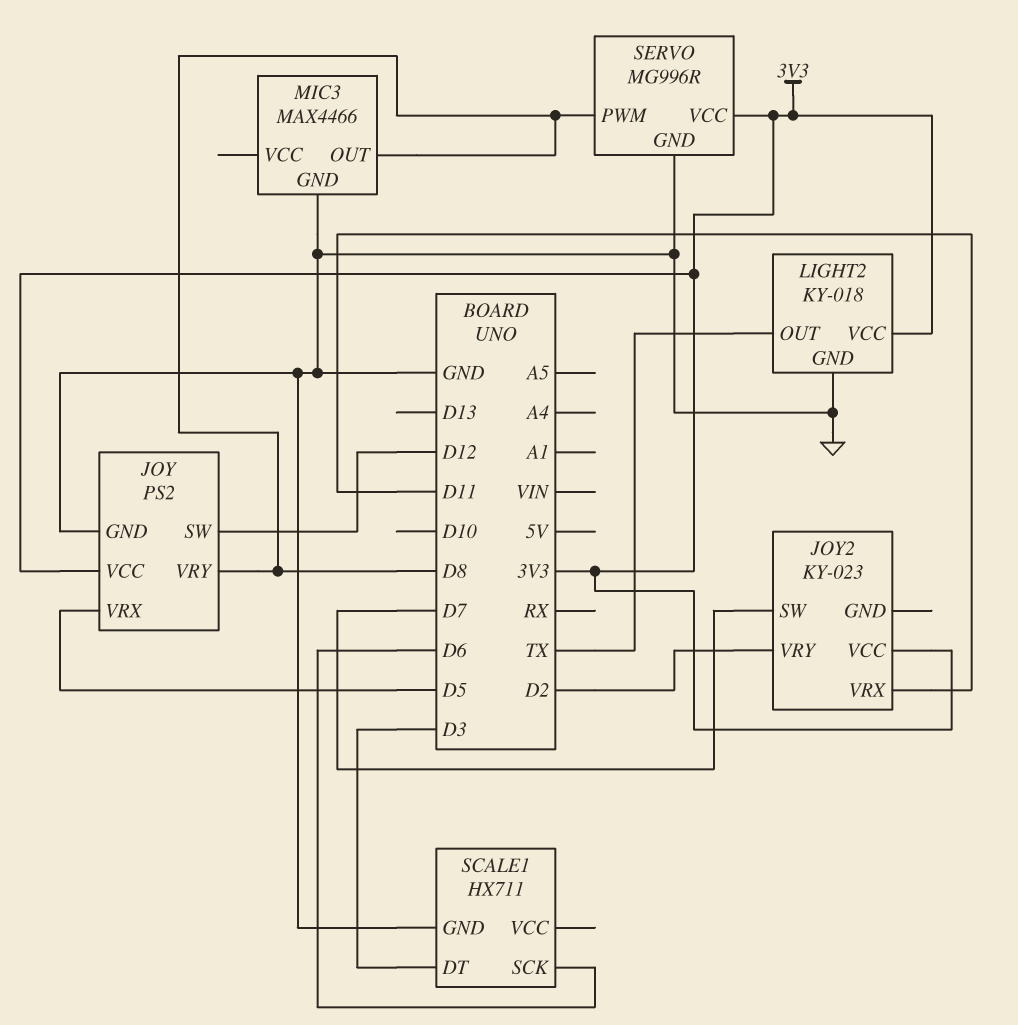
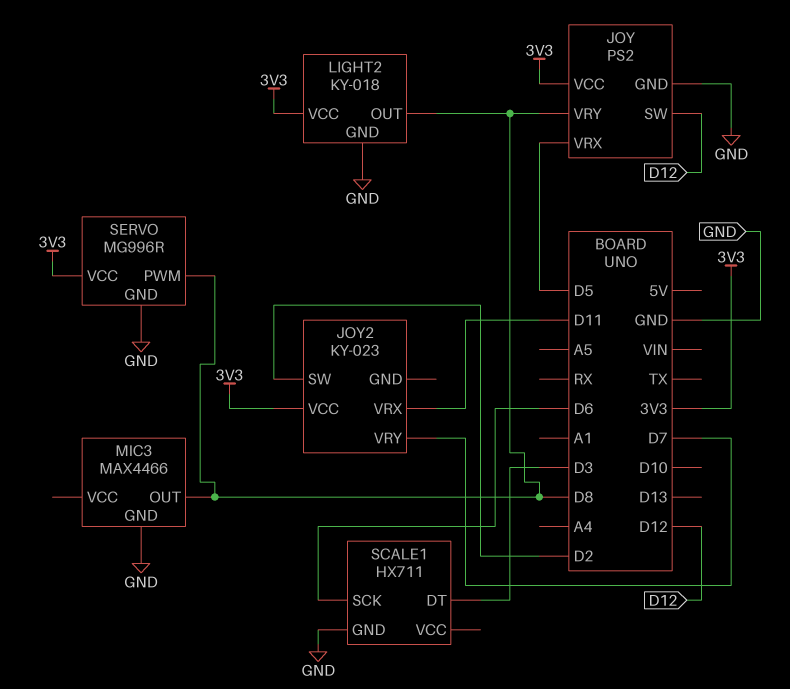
JOY2 pin SW: D7 -> D2
JOY2 pin VRY: D2 -> D7
LIGHT2 pin OUT: TX -> D8

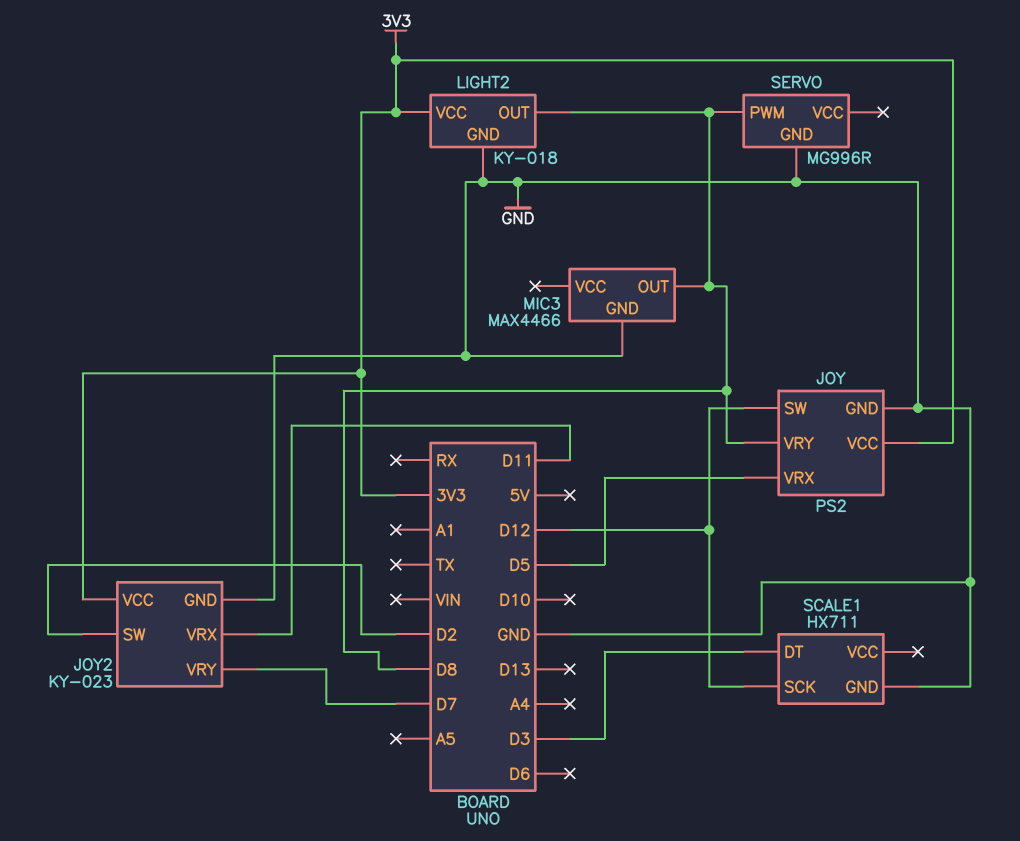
JOY2 pin GND: none -> GND
SCALE1 pin SCK: D6 -> D12
SERVO pin VCC: 3V3 -> none

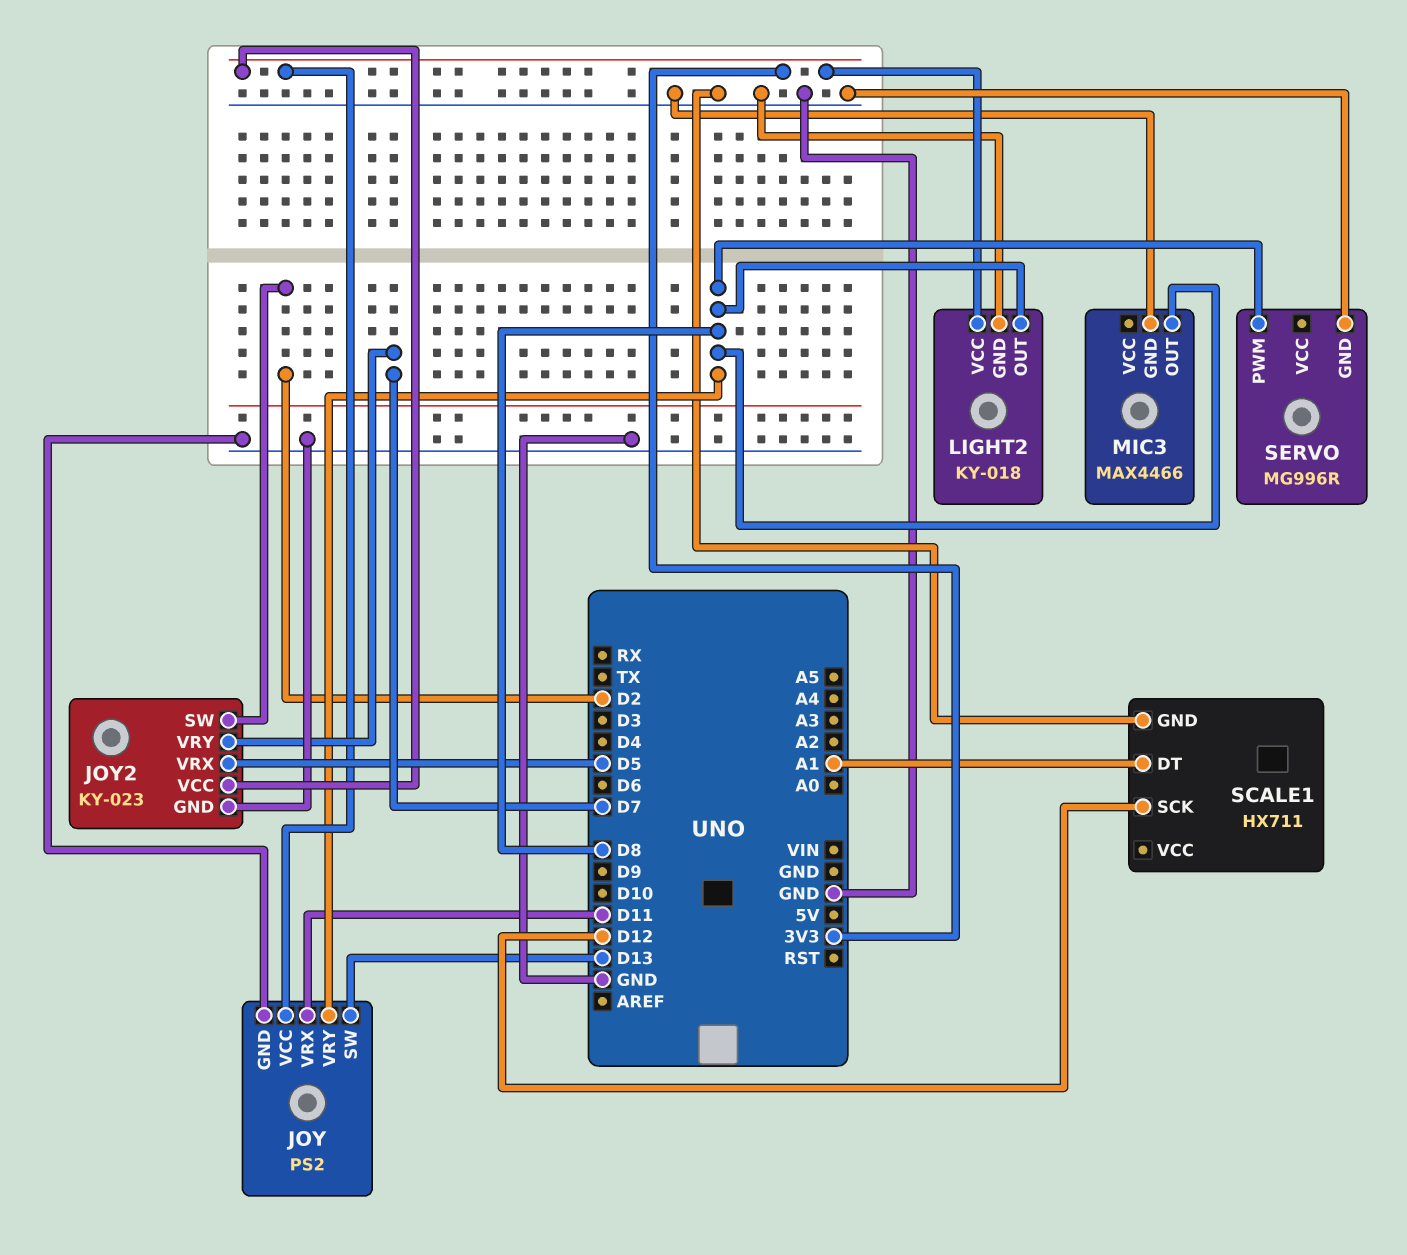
JOY pin SW: D12 -> D13
JOY pin VRX: D5 -> D11
JOY2 pin VRX: D11 -> D5
SCALE1 pin DT: D3 -> A1

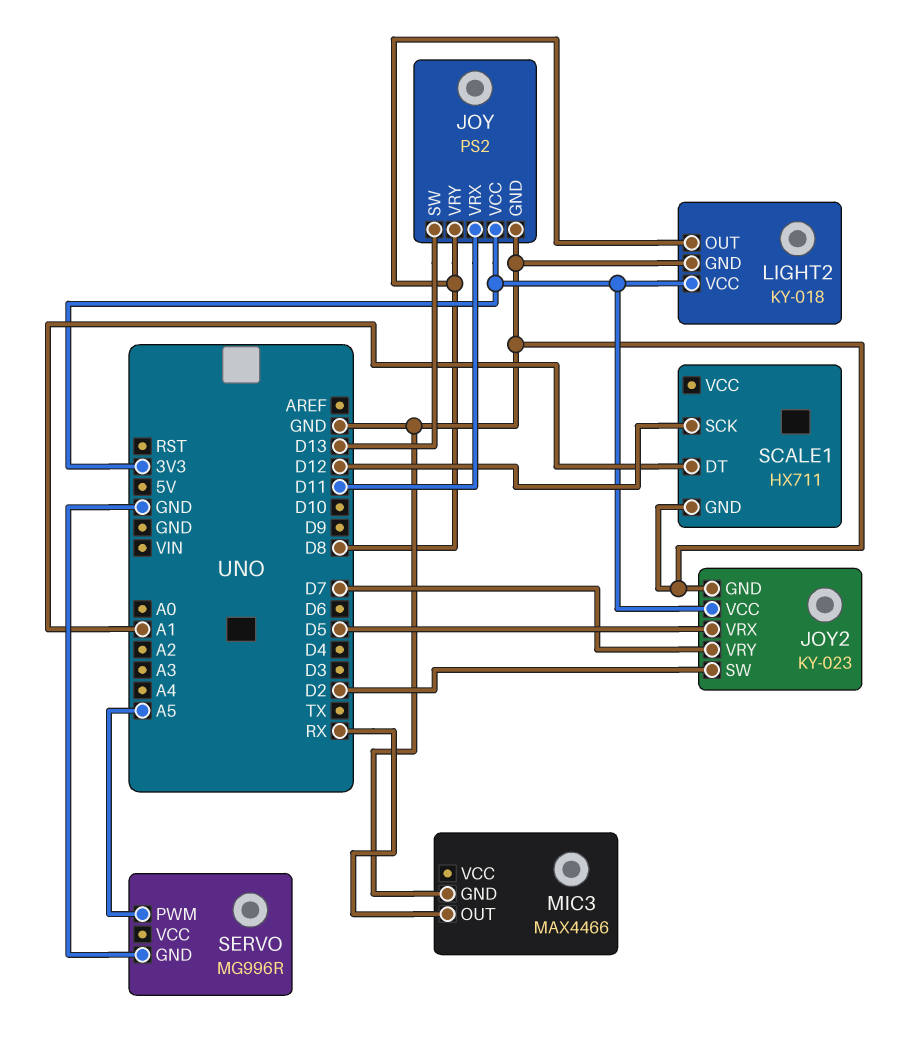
MIC3 pin OUT: D8 -> RX
SERVO pin PWM: D8 -> A5

